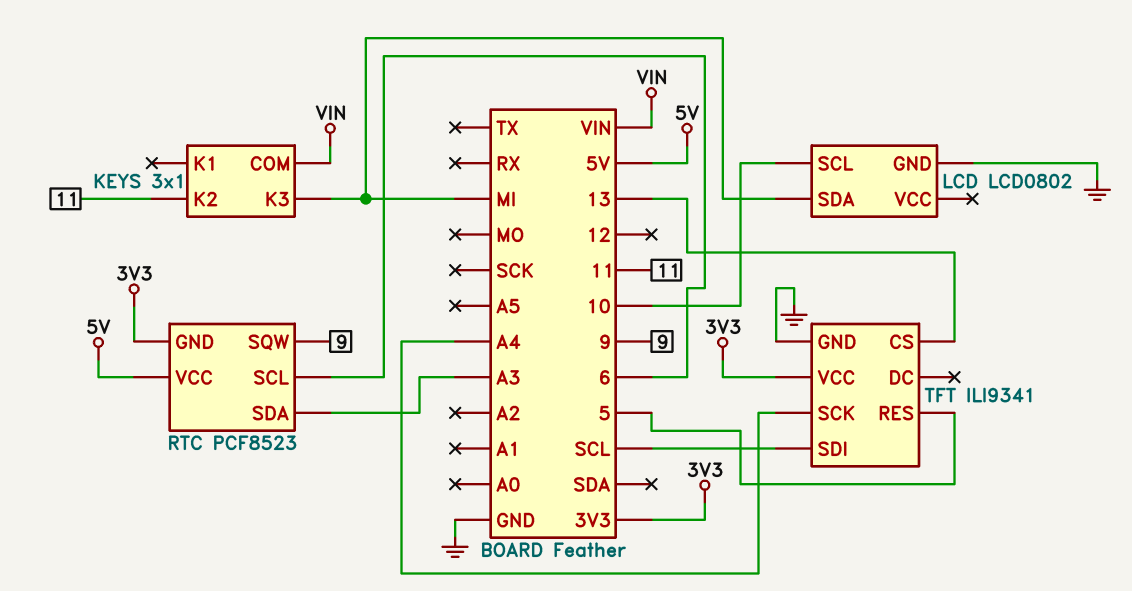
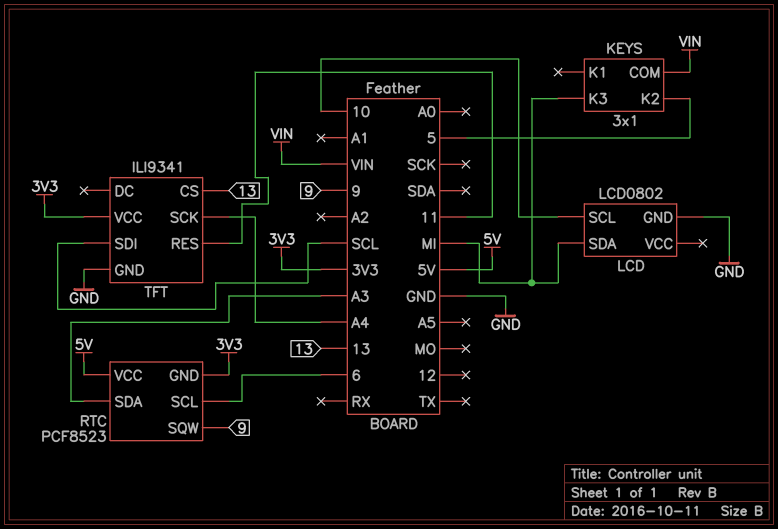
KEYS pin K2: 11 -> 5
TFT pin RES: 5 -> 11

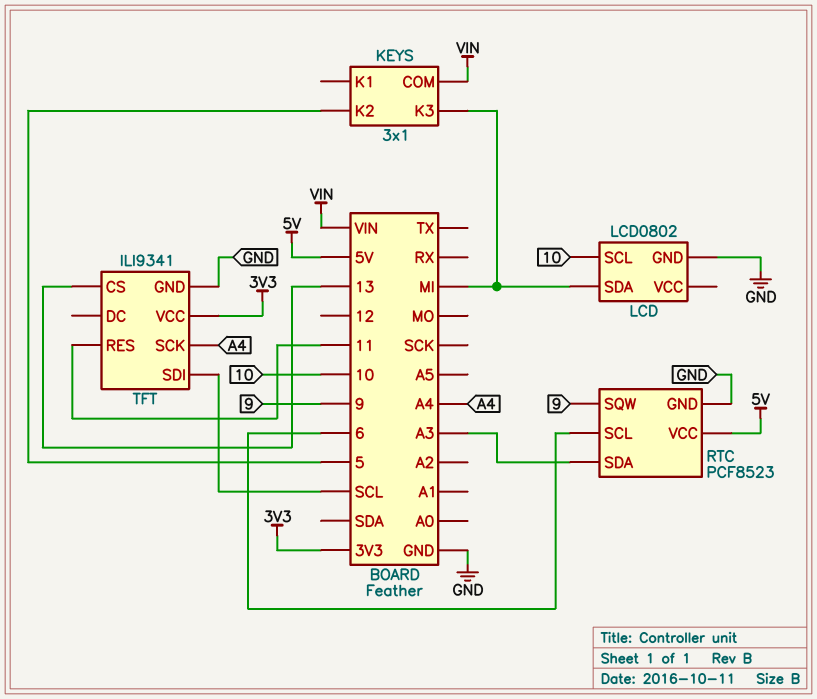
RTC pin GND: 3V3 -> GND

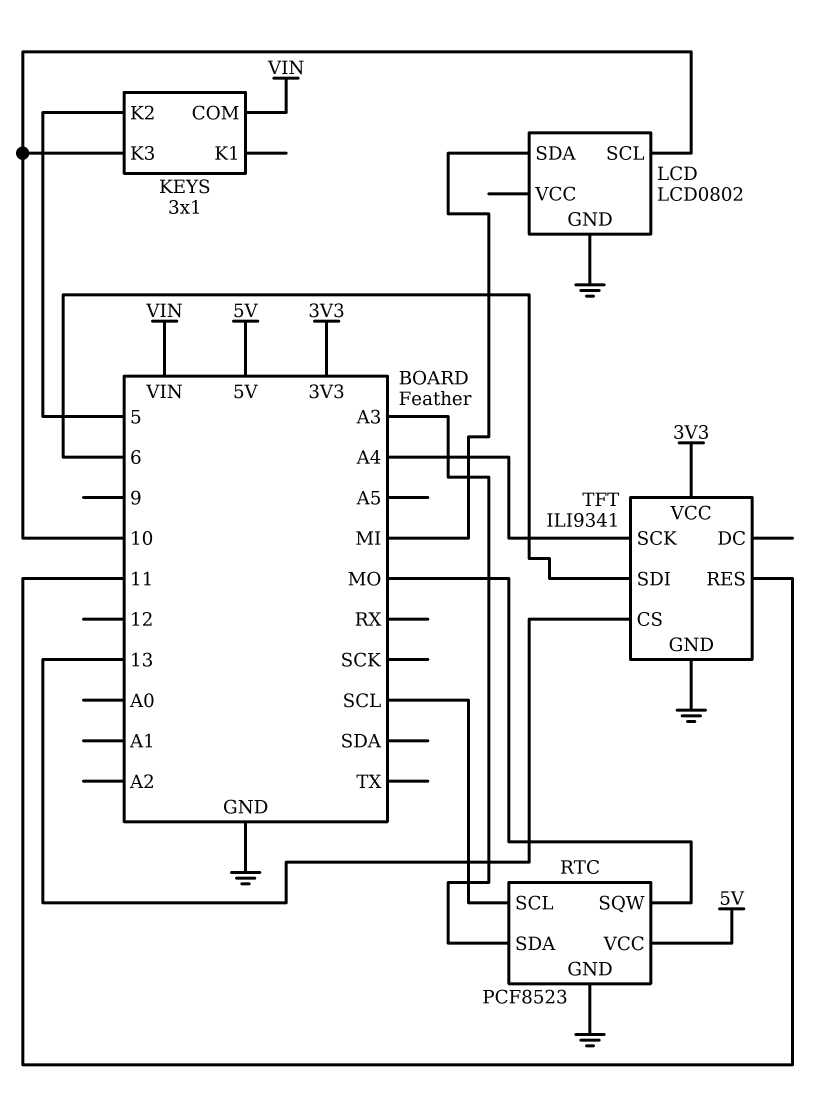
KEYS pin K3: MI -> 10
RTC pin SCL: 6 -> SCL
RTC pin SQW: 9 -> MO
TFT pin SDI: SCL -> 6

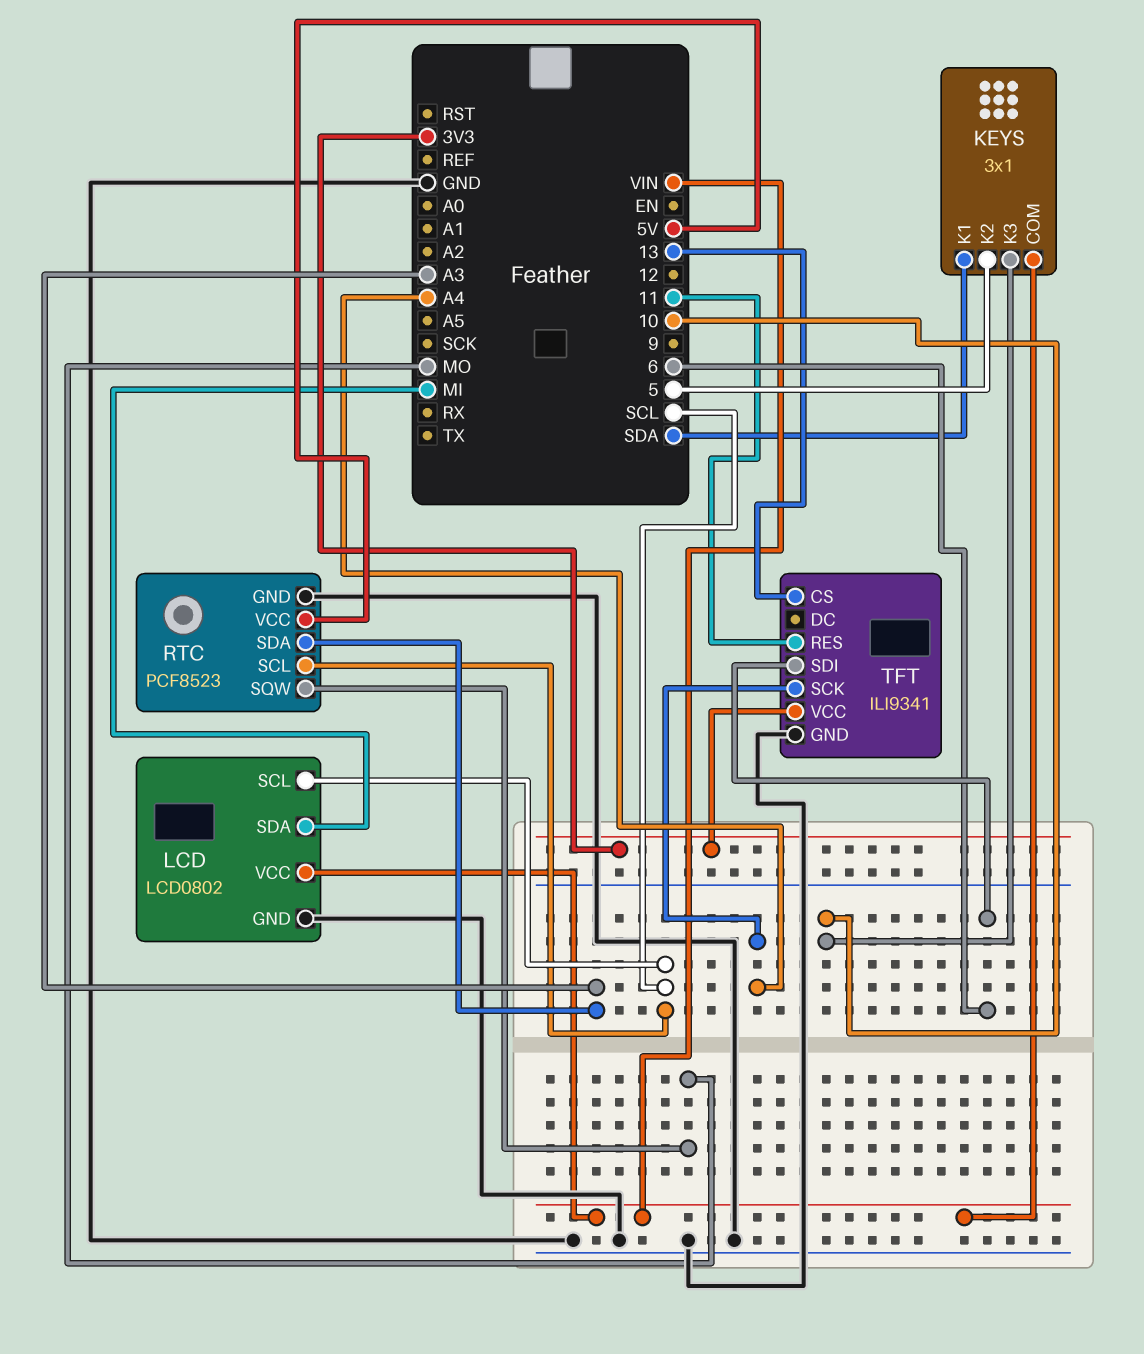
KEYS pin K1: none -> SDA
LCD pin SCL: 10 -> SCL
LCD pin VCC: none -> VIN

